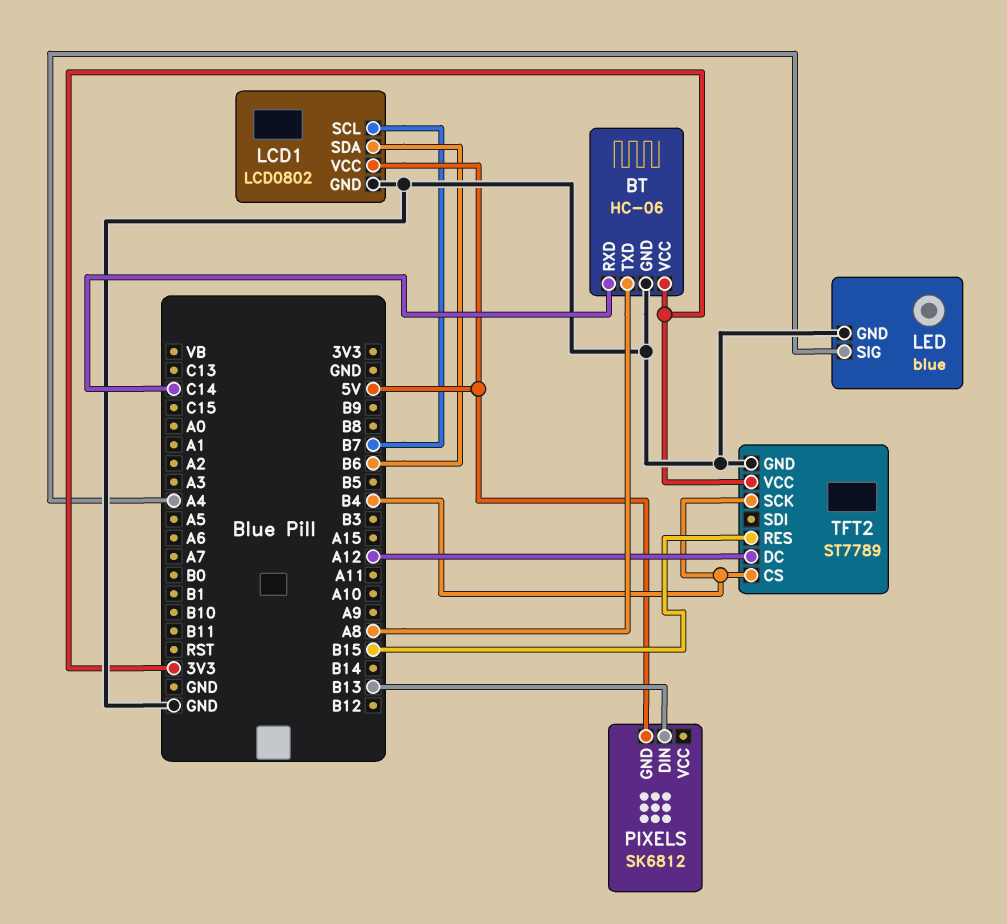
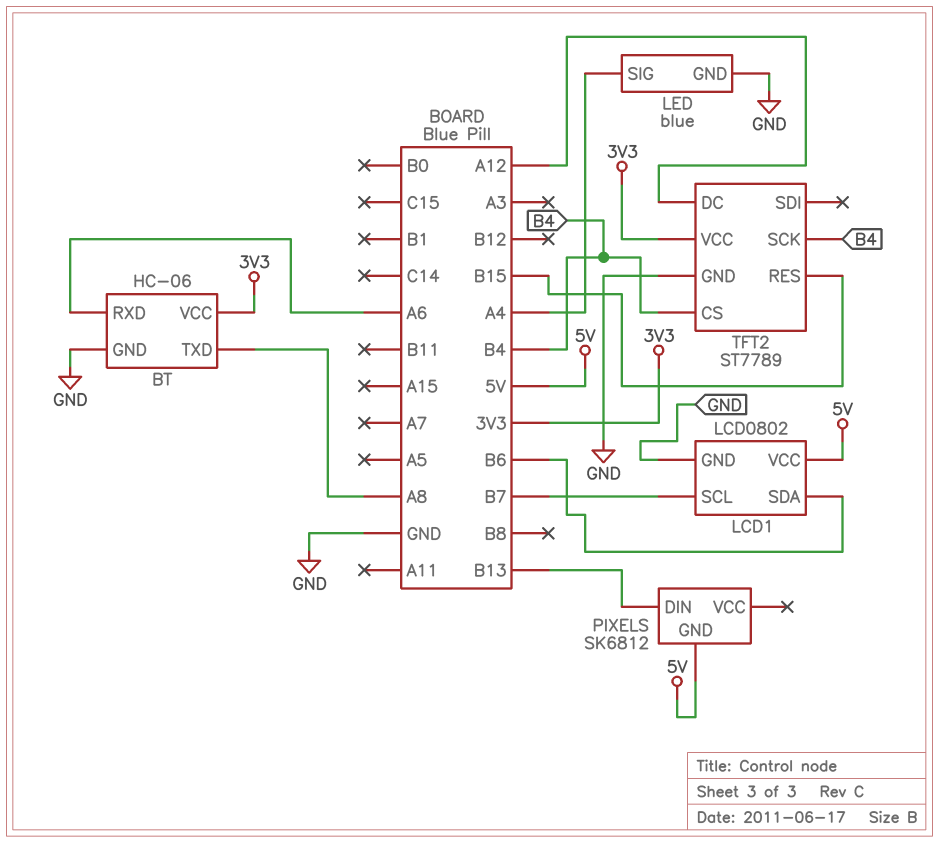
BT pin RXD: C14 -> A6

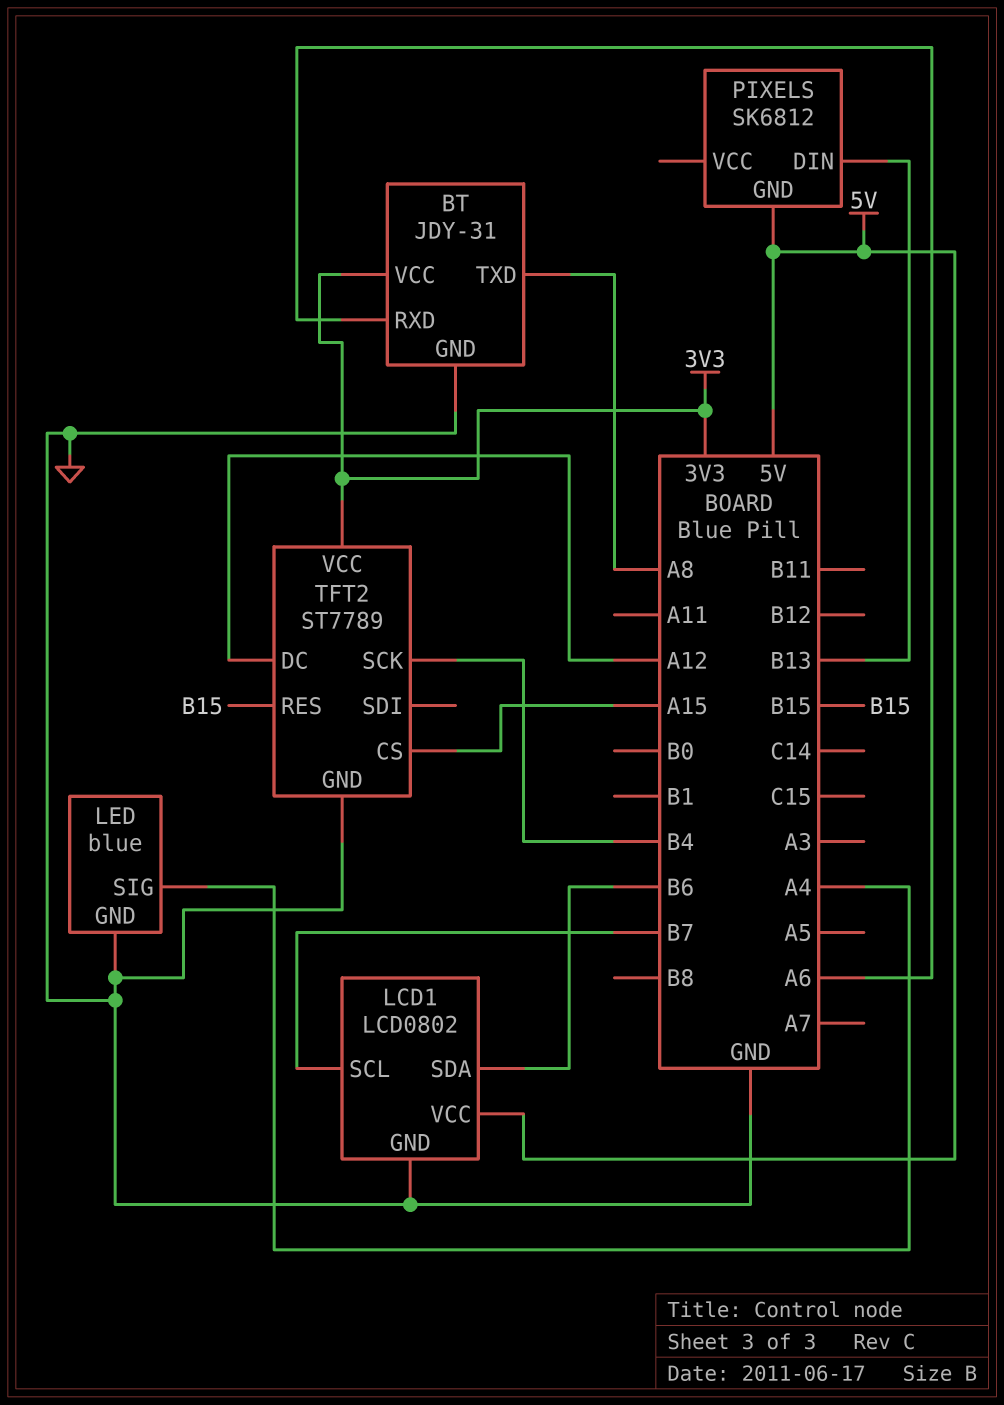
BT: HC-06 -> JDY-31
TFT2 pin CS: B4 -> A15

